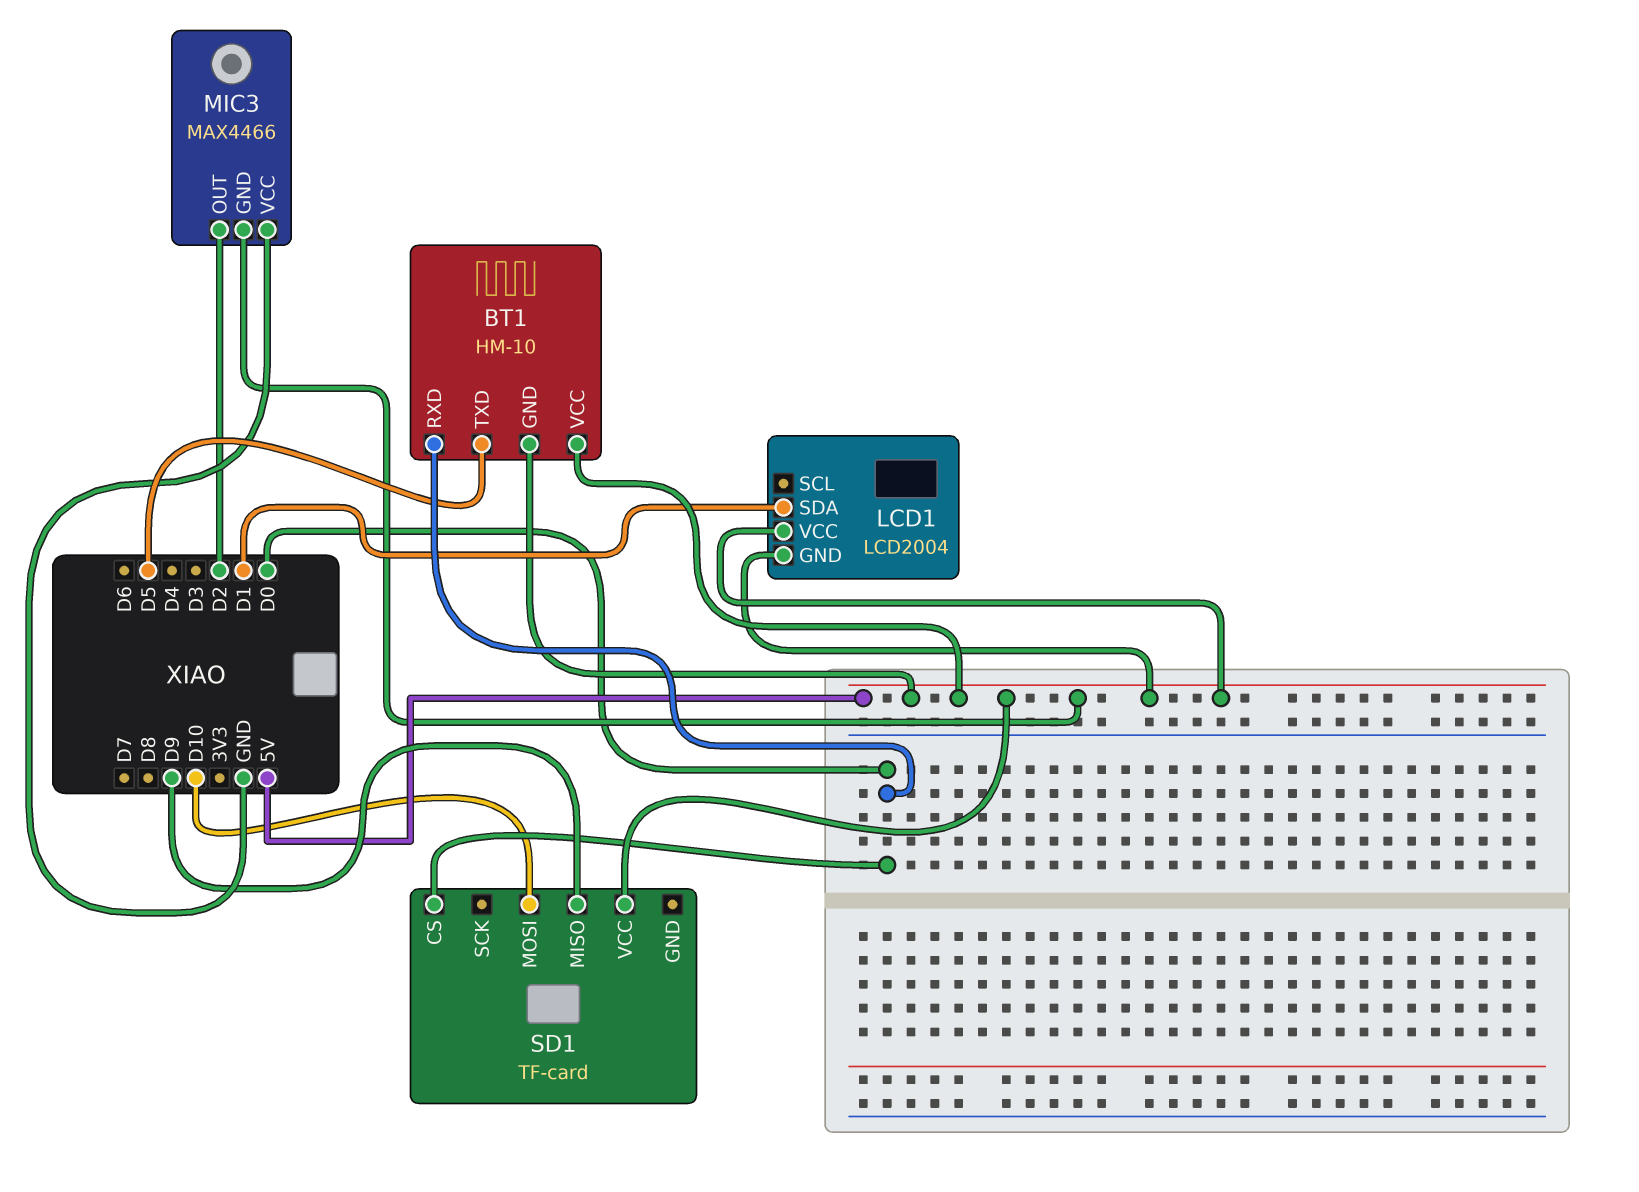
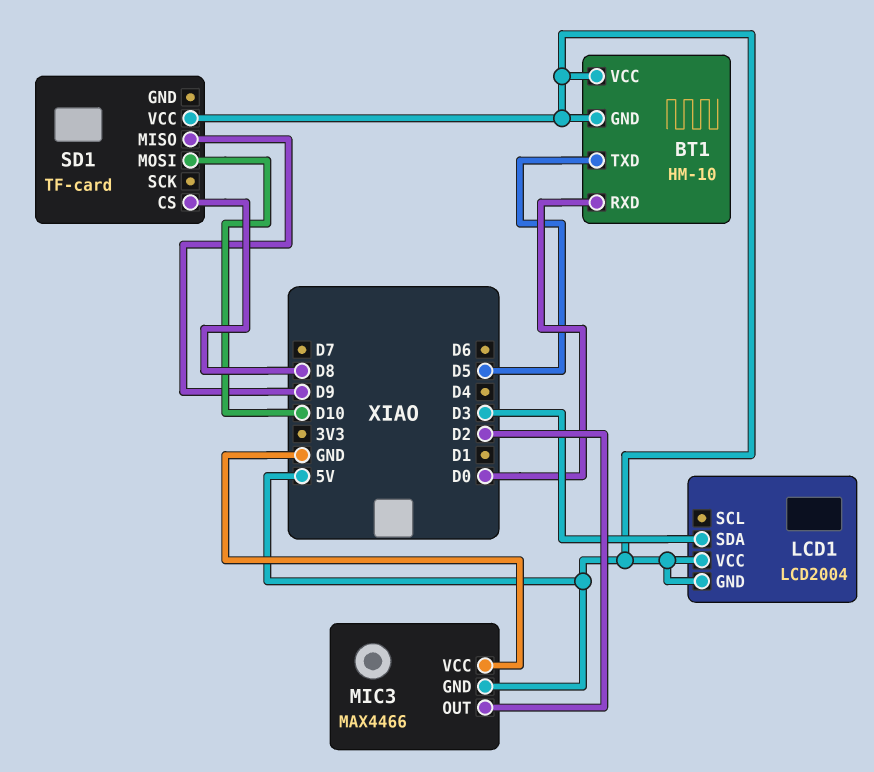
LCD1 pin SDA: D1 -> D3
SD1 pin CS: D0 -> D8

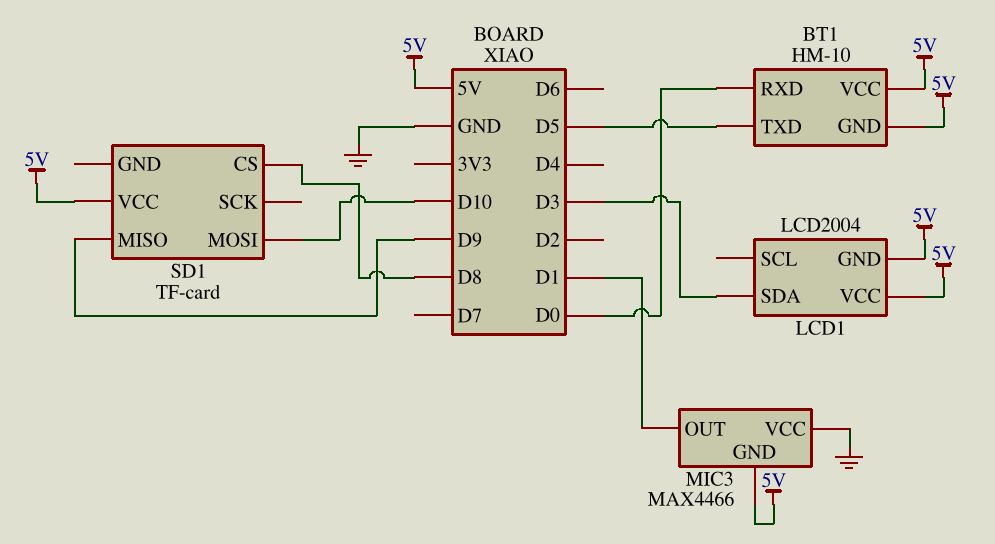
MIC3 pin OUT: D2 -> D1

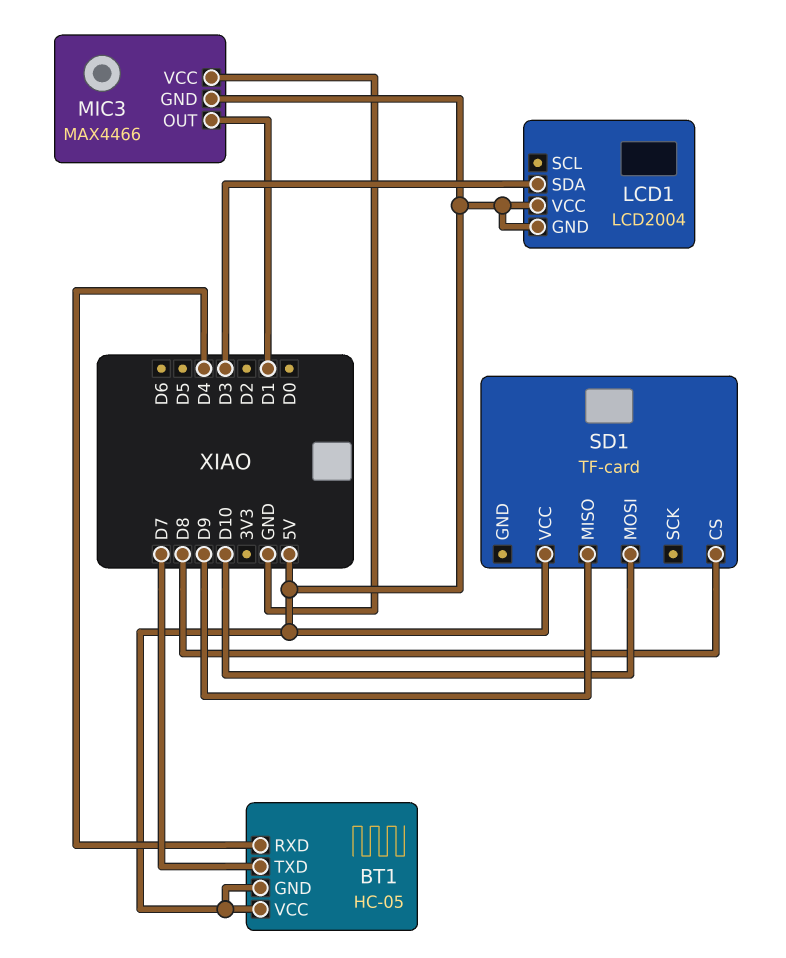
BT1: HM-10 -> HC-05
BT1 pin RXD: D0 -> D4
BT1 pin TXD: D5 -> D7

